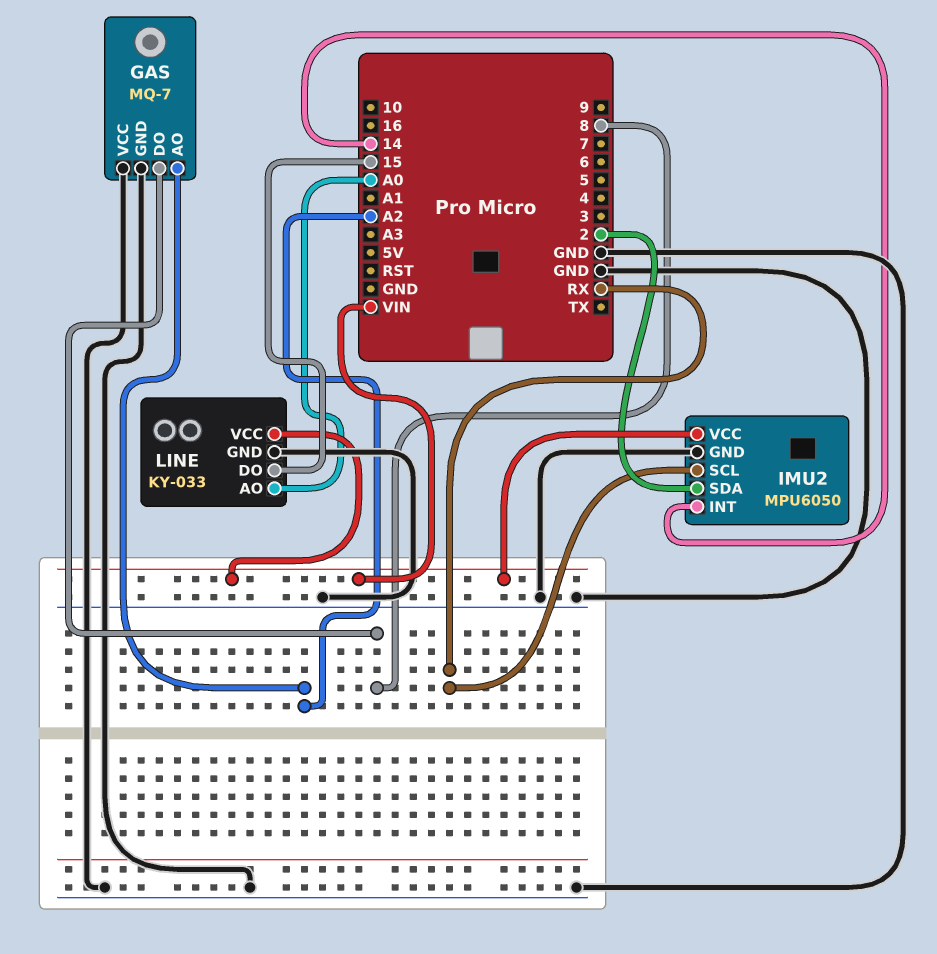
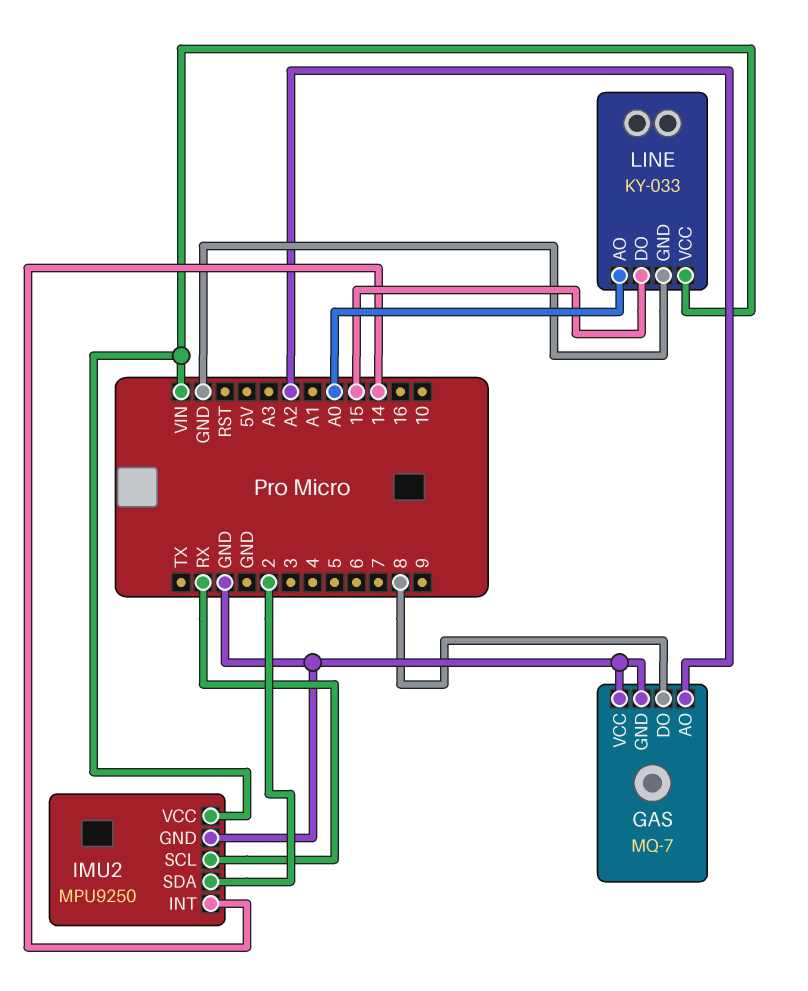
IMU2: MPU6050 -> MPU9250

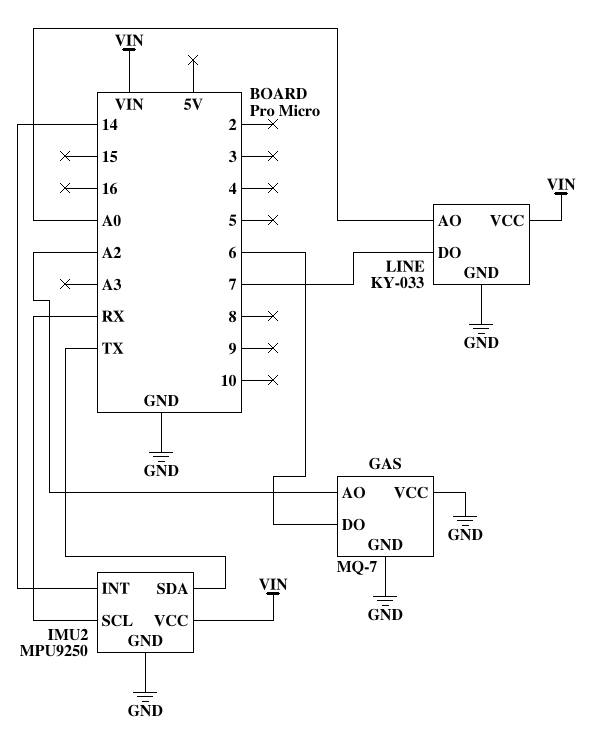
GAS pin DO: 8 -> 6
IMU2 pin SDA: 2 -> TX
LINE pin DO: 15 -> 7

